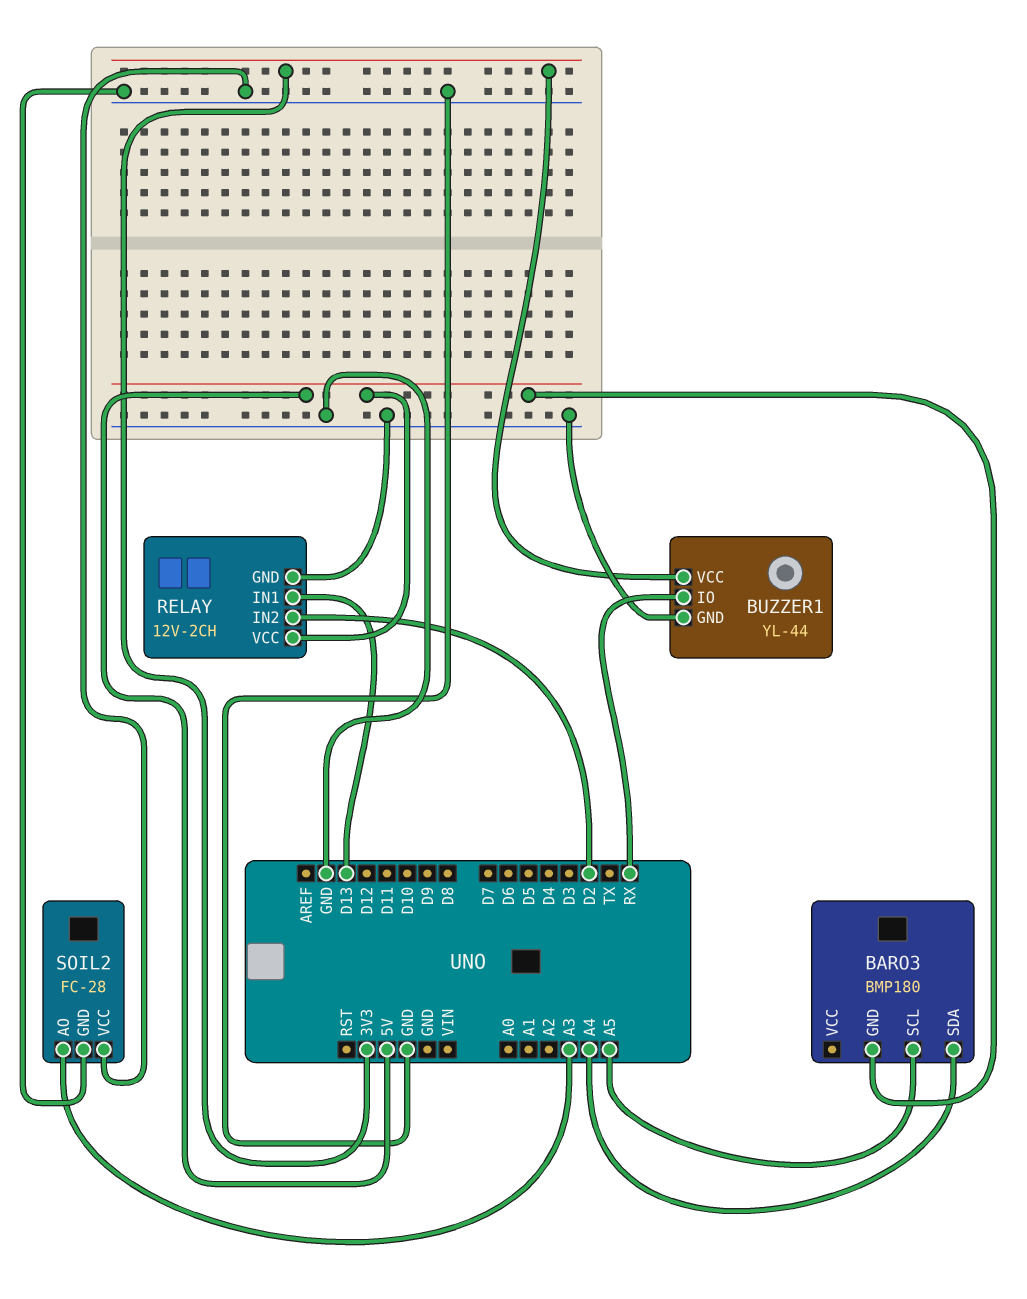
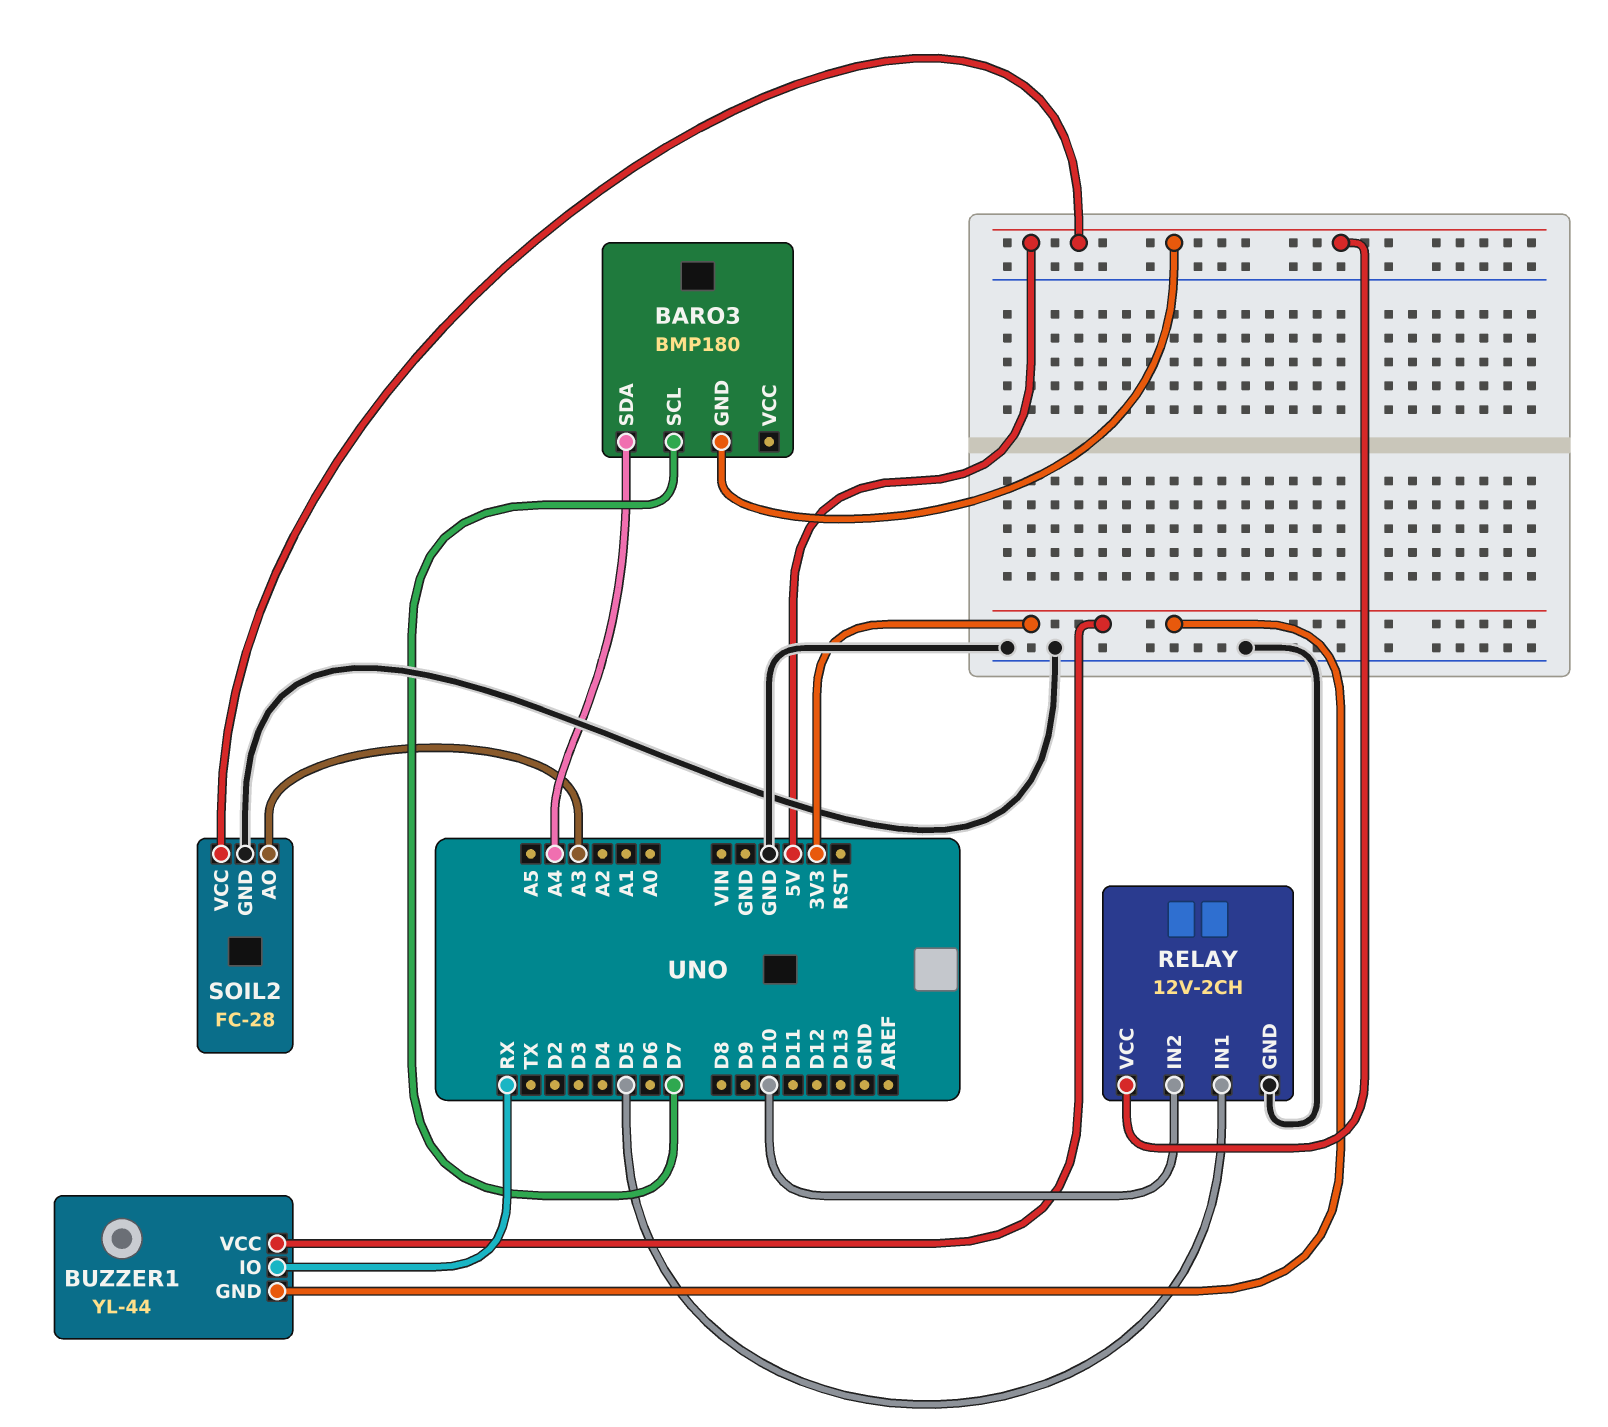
BARO3 pin SCL: A5 -> D7
BUZZER1 pin GND: GND -> 3V3
RELAY pin IN1: D13 -> D5
RELAY pin IN2: D2 -> D10
SOIL2 pin VCC: GND -> 5V

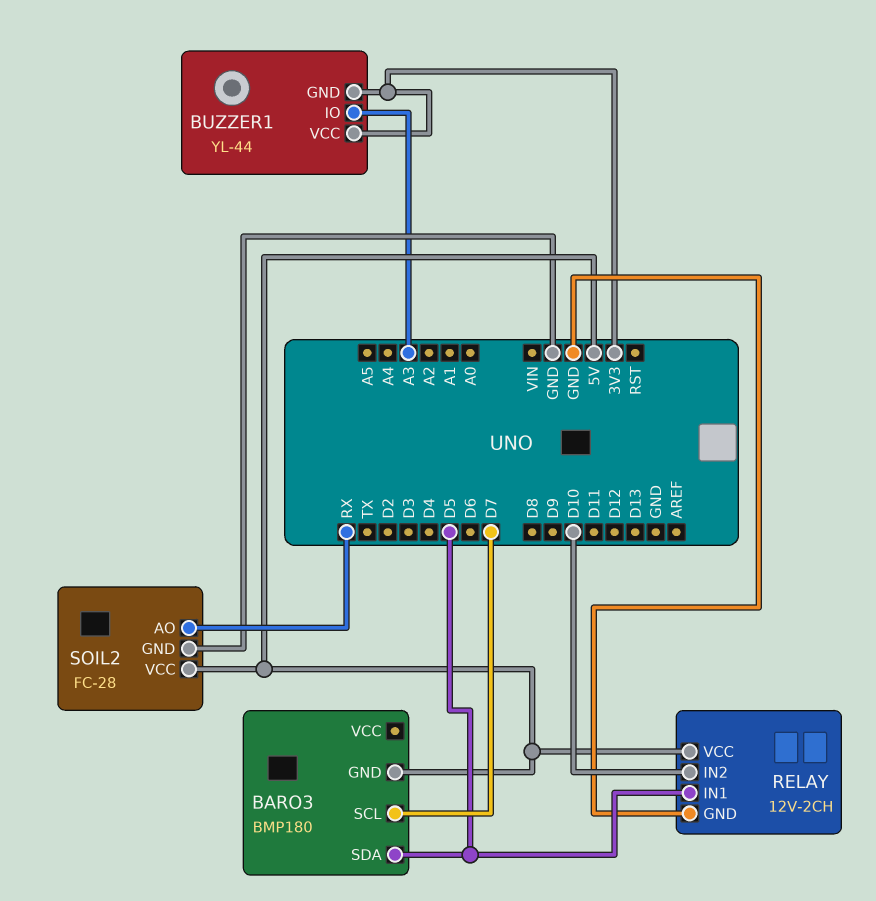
BARO3 pin SDA: A4 -> D5
BUZZER1 pin IO: RX -> A3
SOIL2 pin AO: A3 -> RX

